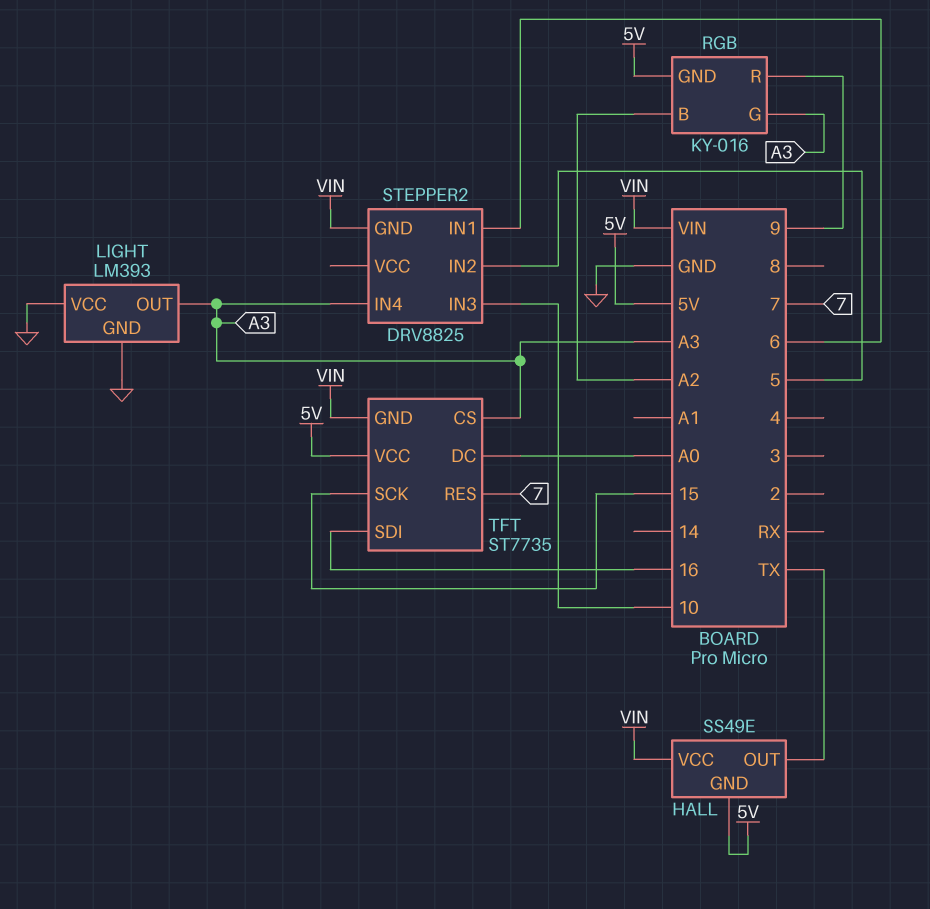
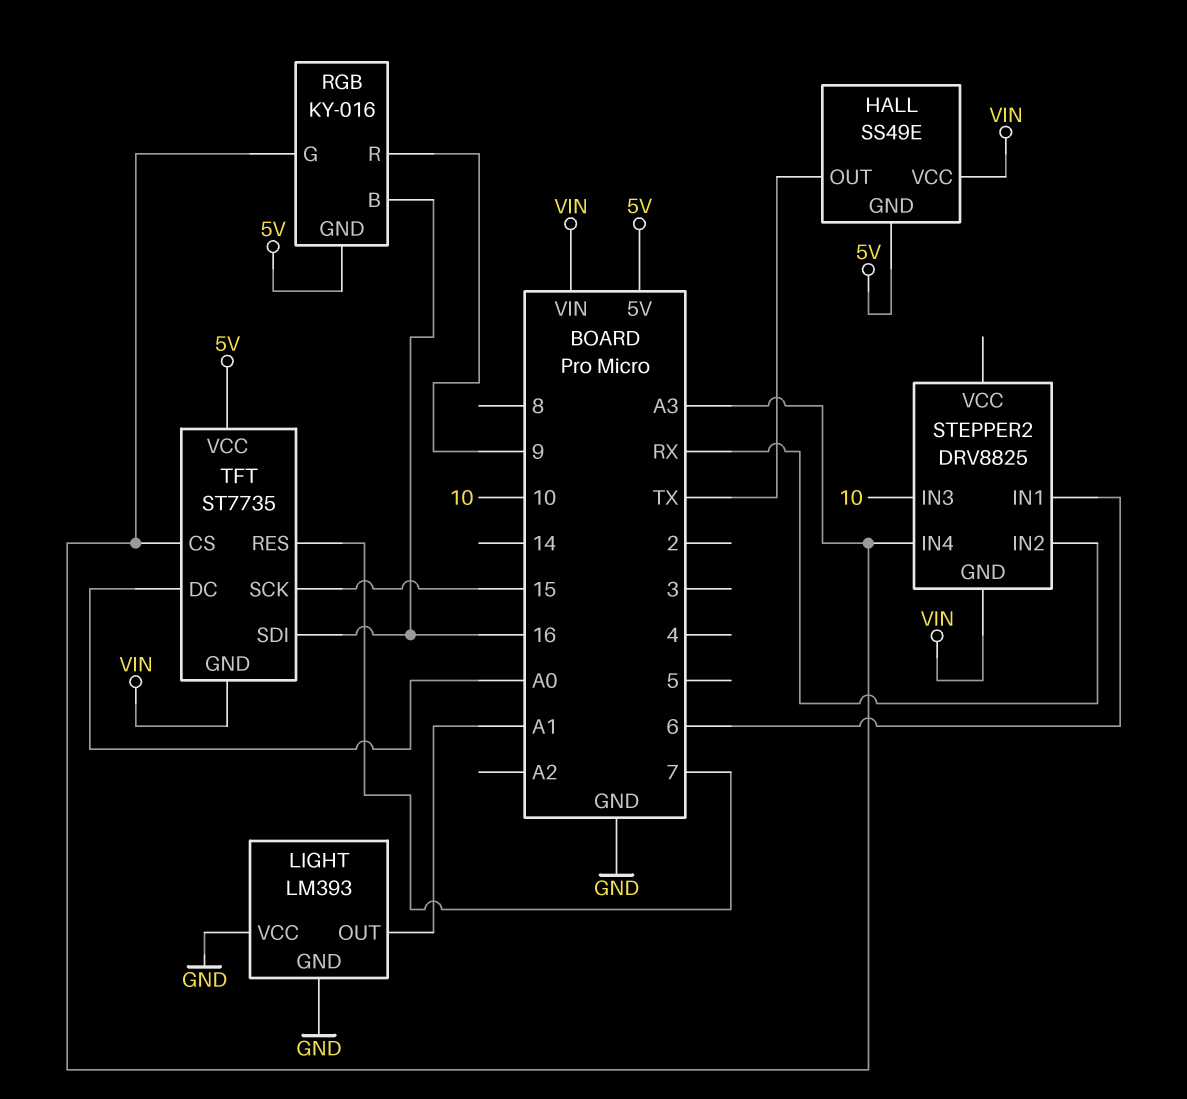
LIGHT pin OUT: A3 -> A1
RGB pin B: A2 -> 16
STEPPER2 pin IN2: 5 -> RX

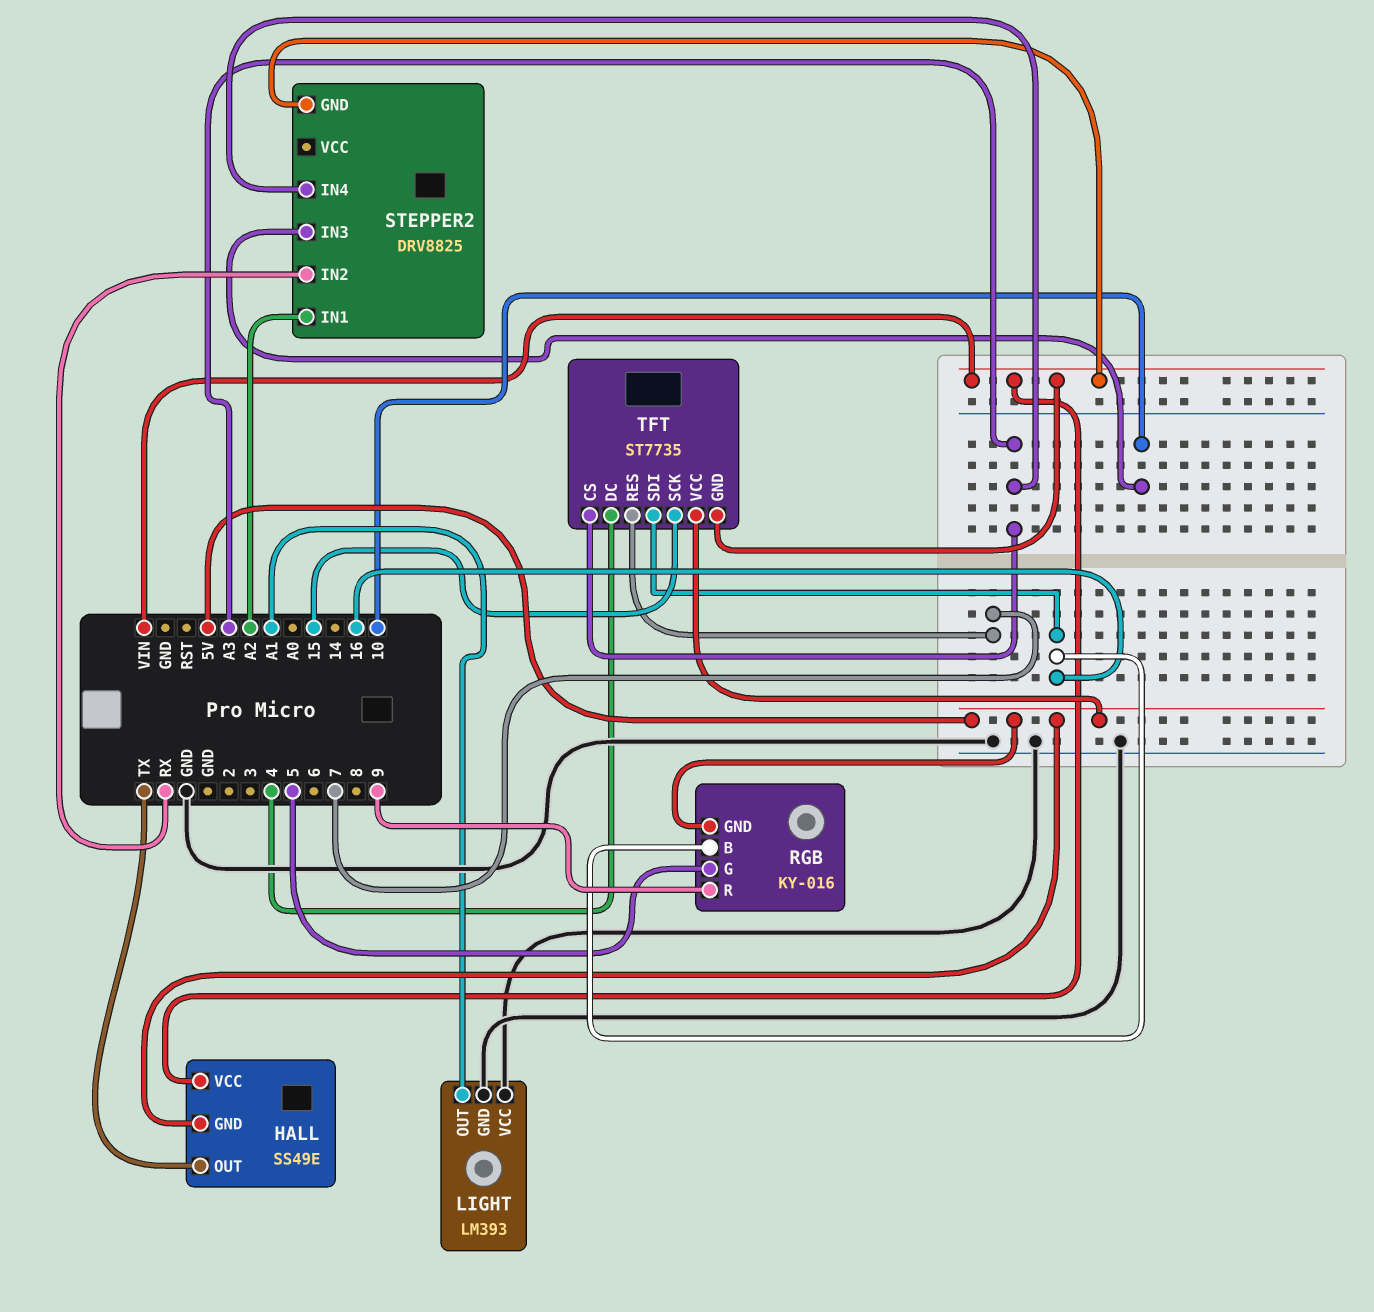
RGB pin G: A3 -> 5
STEPPER2 pin IN1: 6 -> A2
TFT pin DC: A0 -> 4

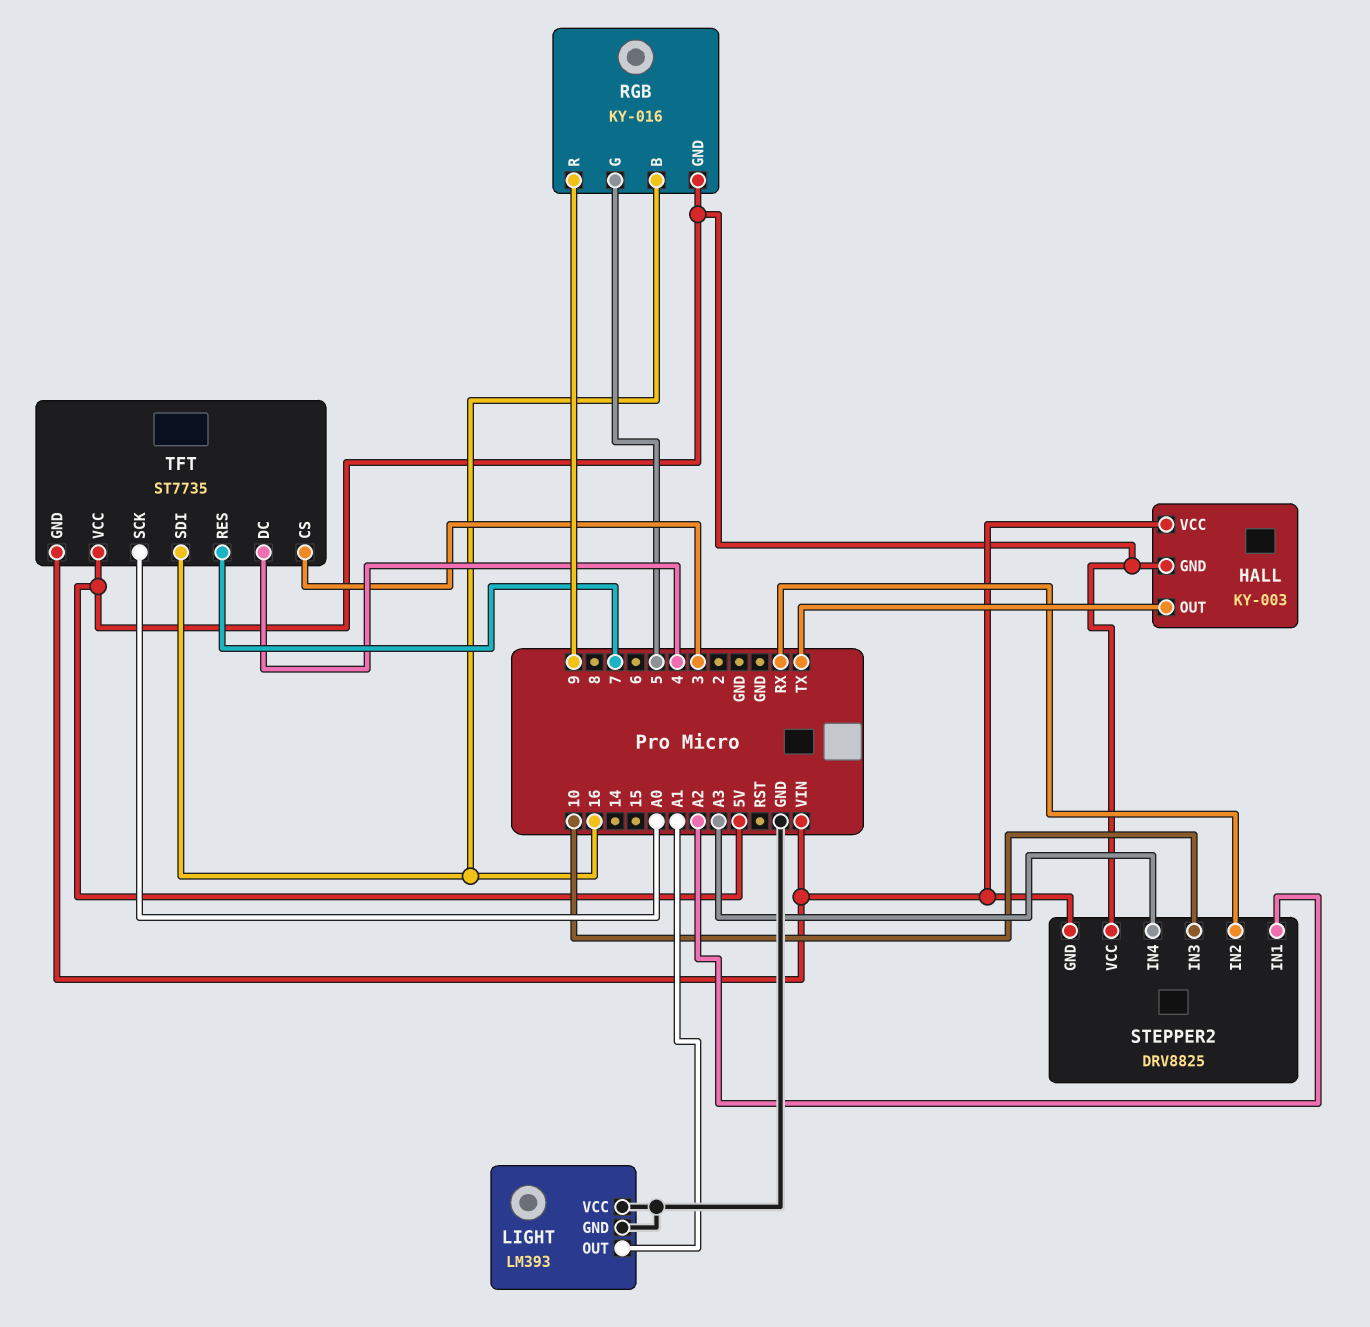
HALL: SS49E -> KY-003
STEPPER2 pin VCC: none -> 5V
TFT pin CS: A3 -> 3
TFT pin SCK: 15 -> A0

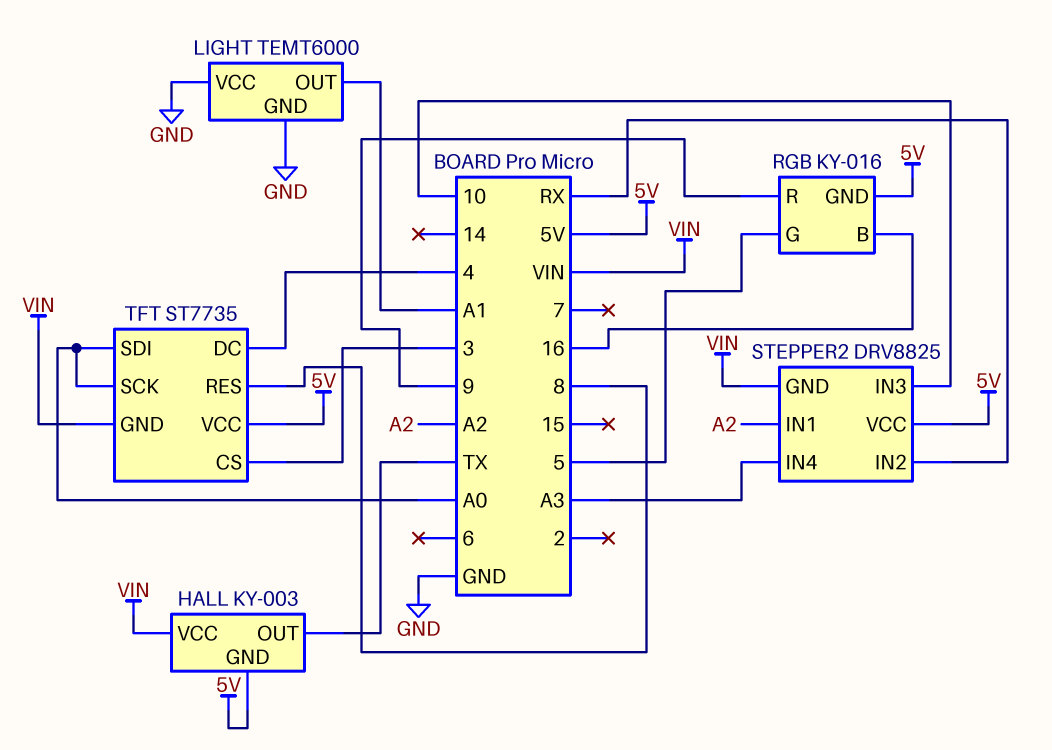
LIGHT: LM393 -> TEMT6000
TFT pin RES: 7 -> 8
TFT pin SDI: 16 -> A0

